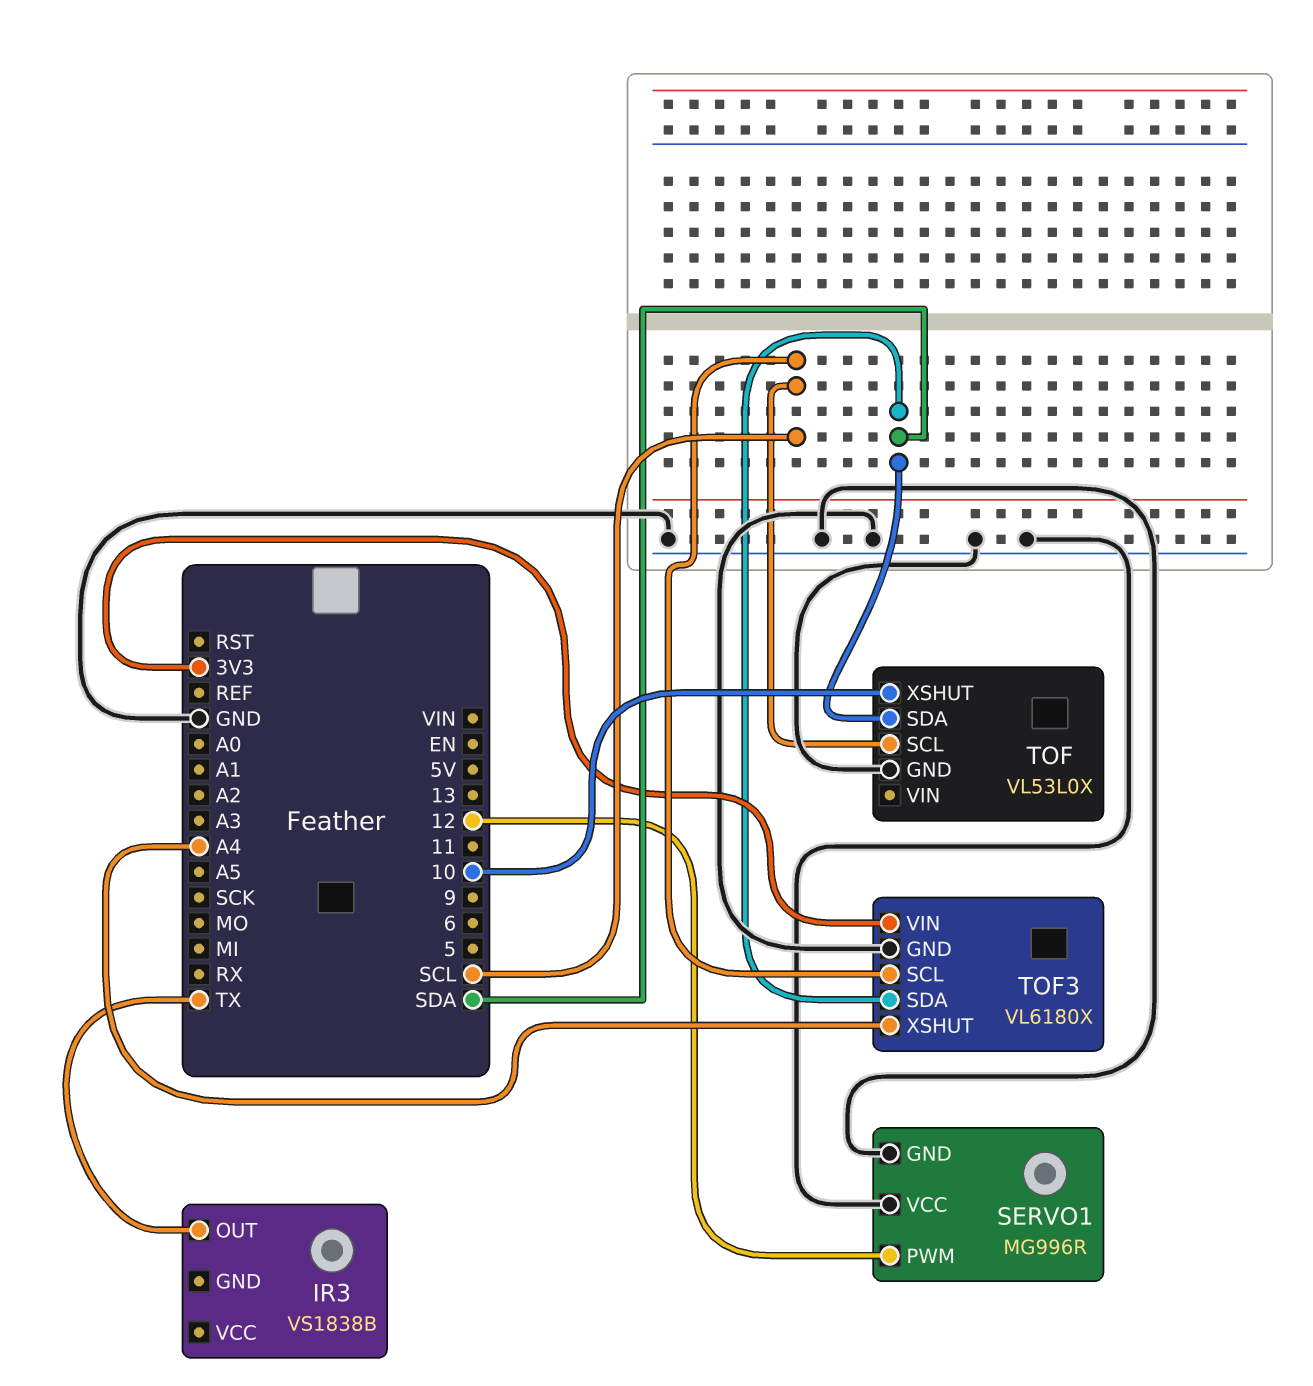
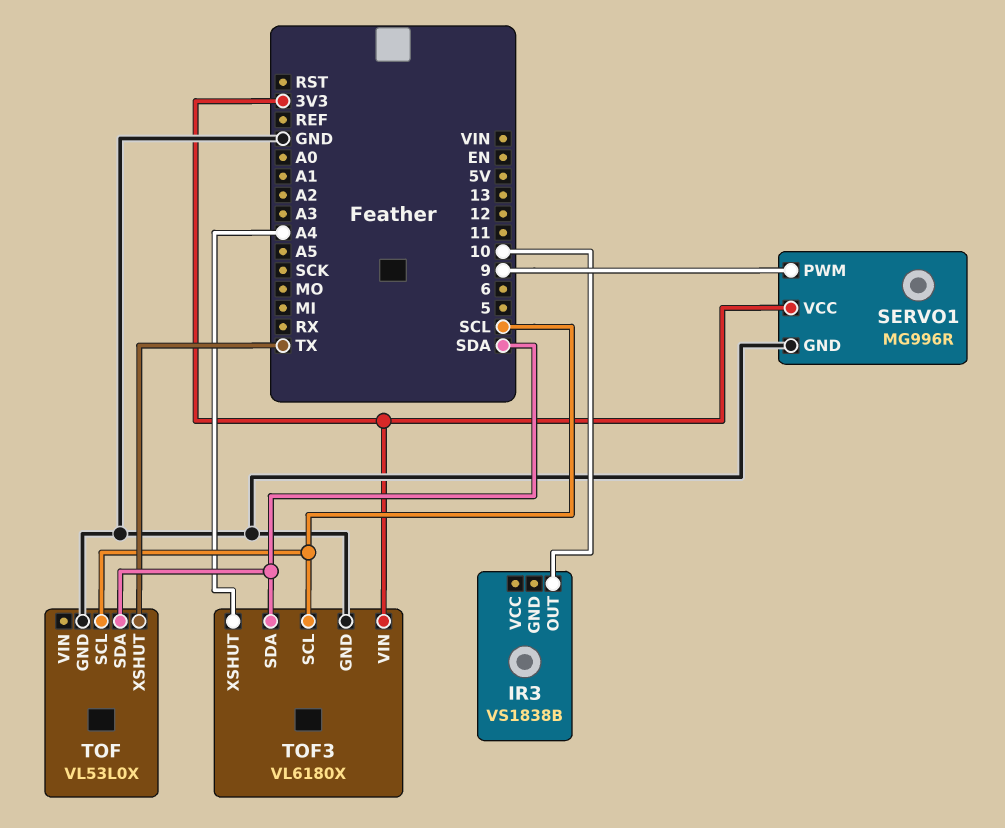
IR3 pin OUT: TX -> 10
SERVO1 pin PWM: 12 -> 9
SERVO1 pin VCC: GND -> 3V3
TOF pin XSHUT: 10 -> TX

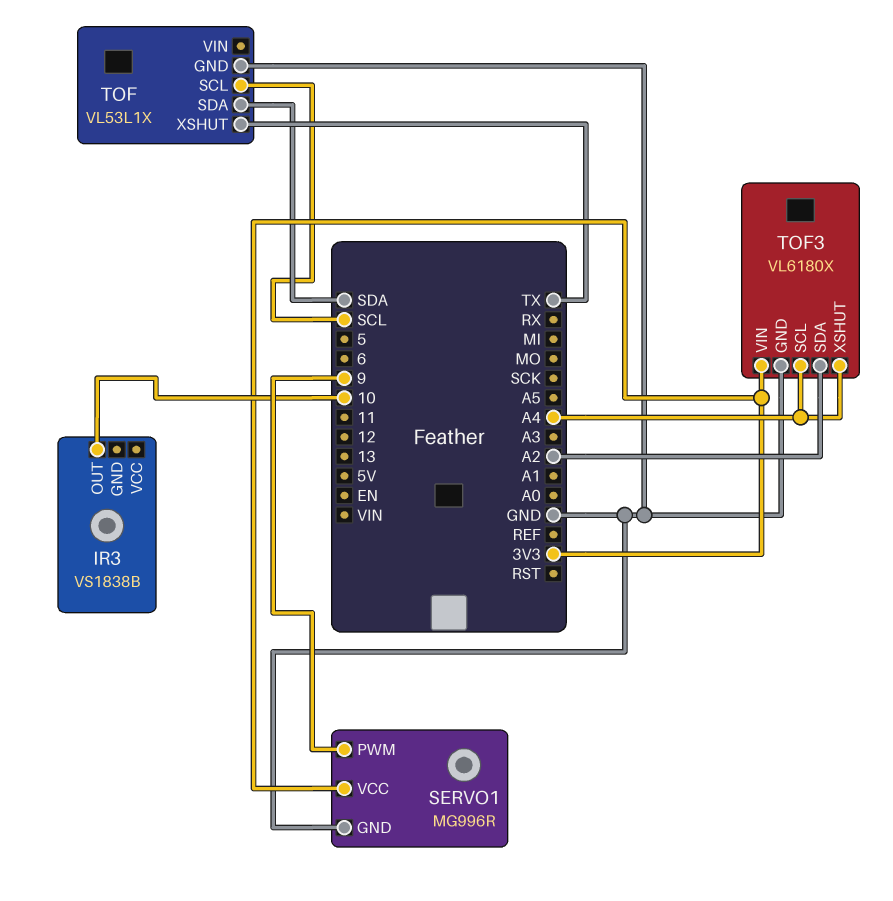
TOF: VL53L0X -> VL53L1X
TOF3 pin SCL: SCL -> A4
TOF3 pin SDA: SDA -> A2

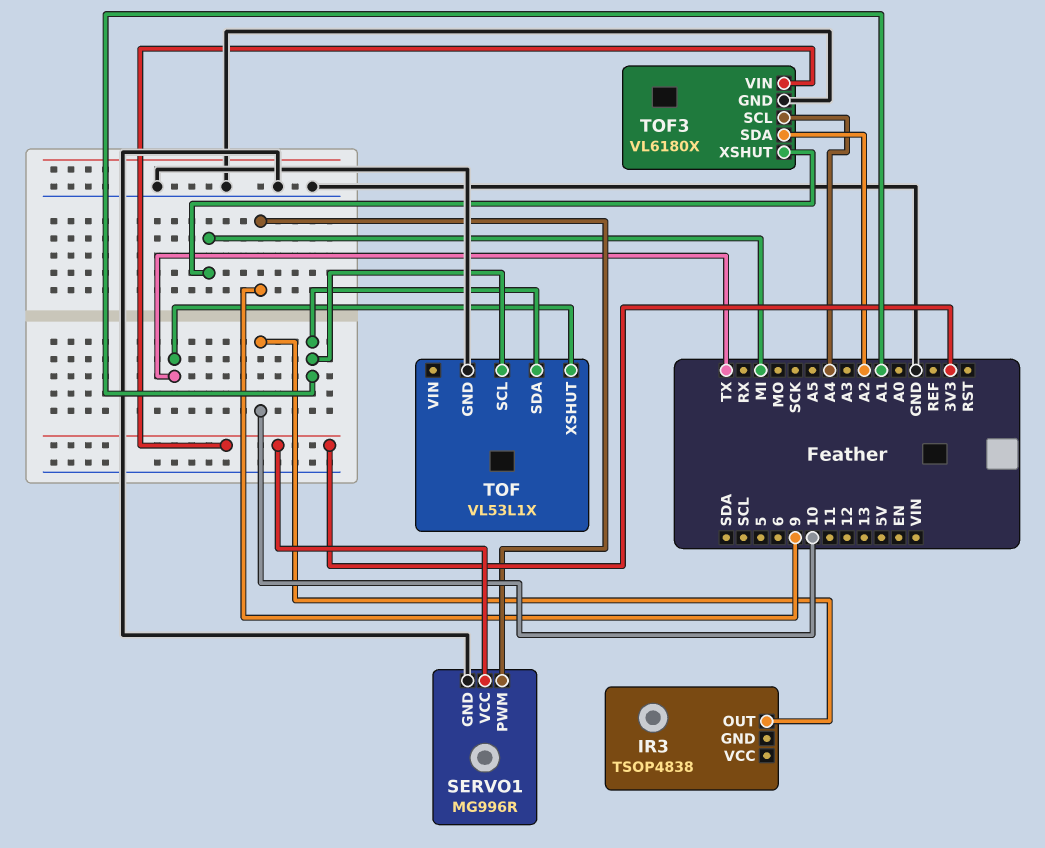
IR3: VS1838B -> TSOP4838
TOF pin SCL: SCL -> A1
TOF pin SDA: SDA -> A1
TOF3 pin XSHUT: A4 -> MI

